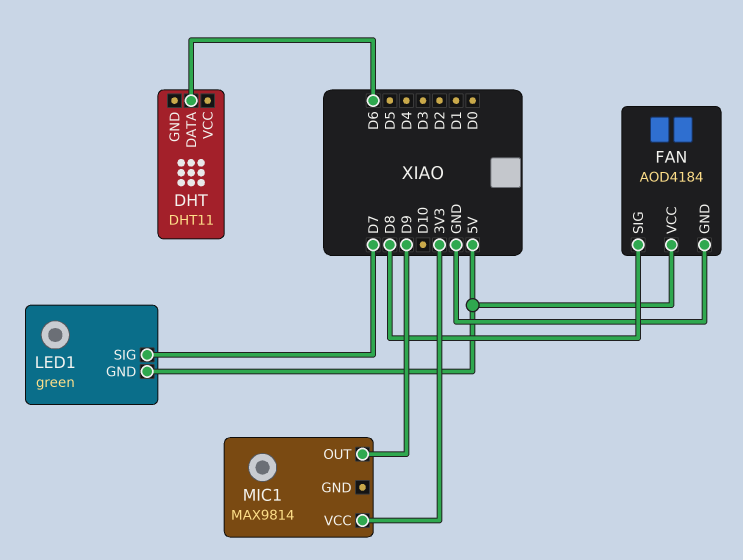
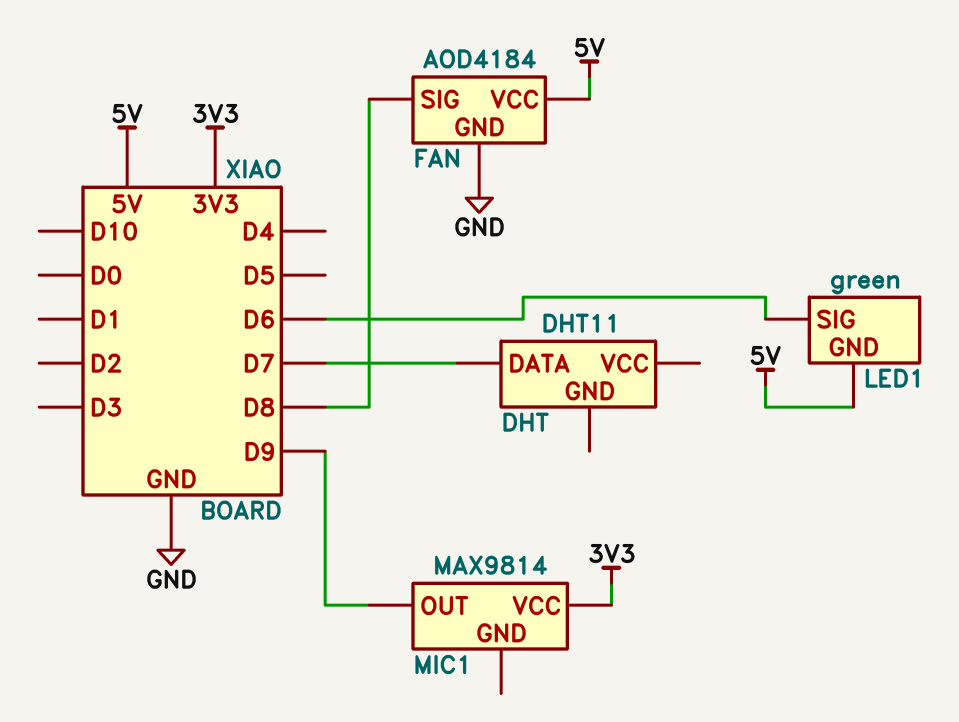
DHT pin DATA: D6 -> D7
LED1 pin SIG: D7 -> D6

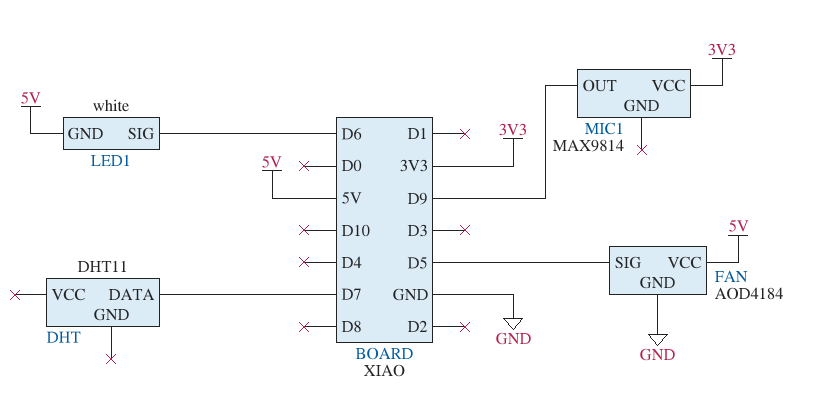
FAN pin SIG: D8 -> D5
LED1: green -> white

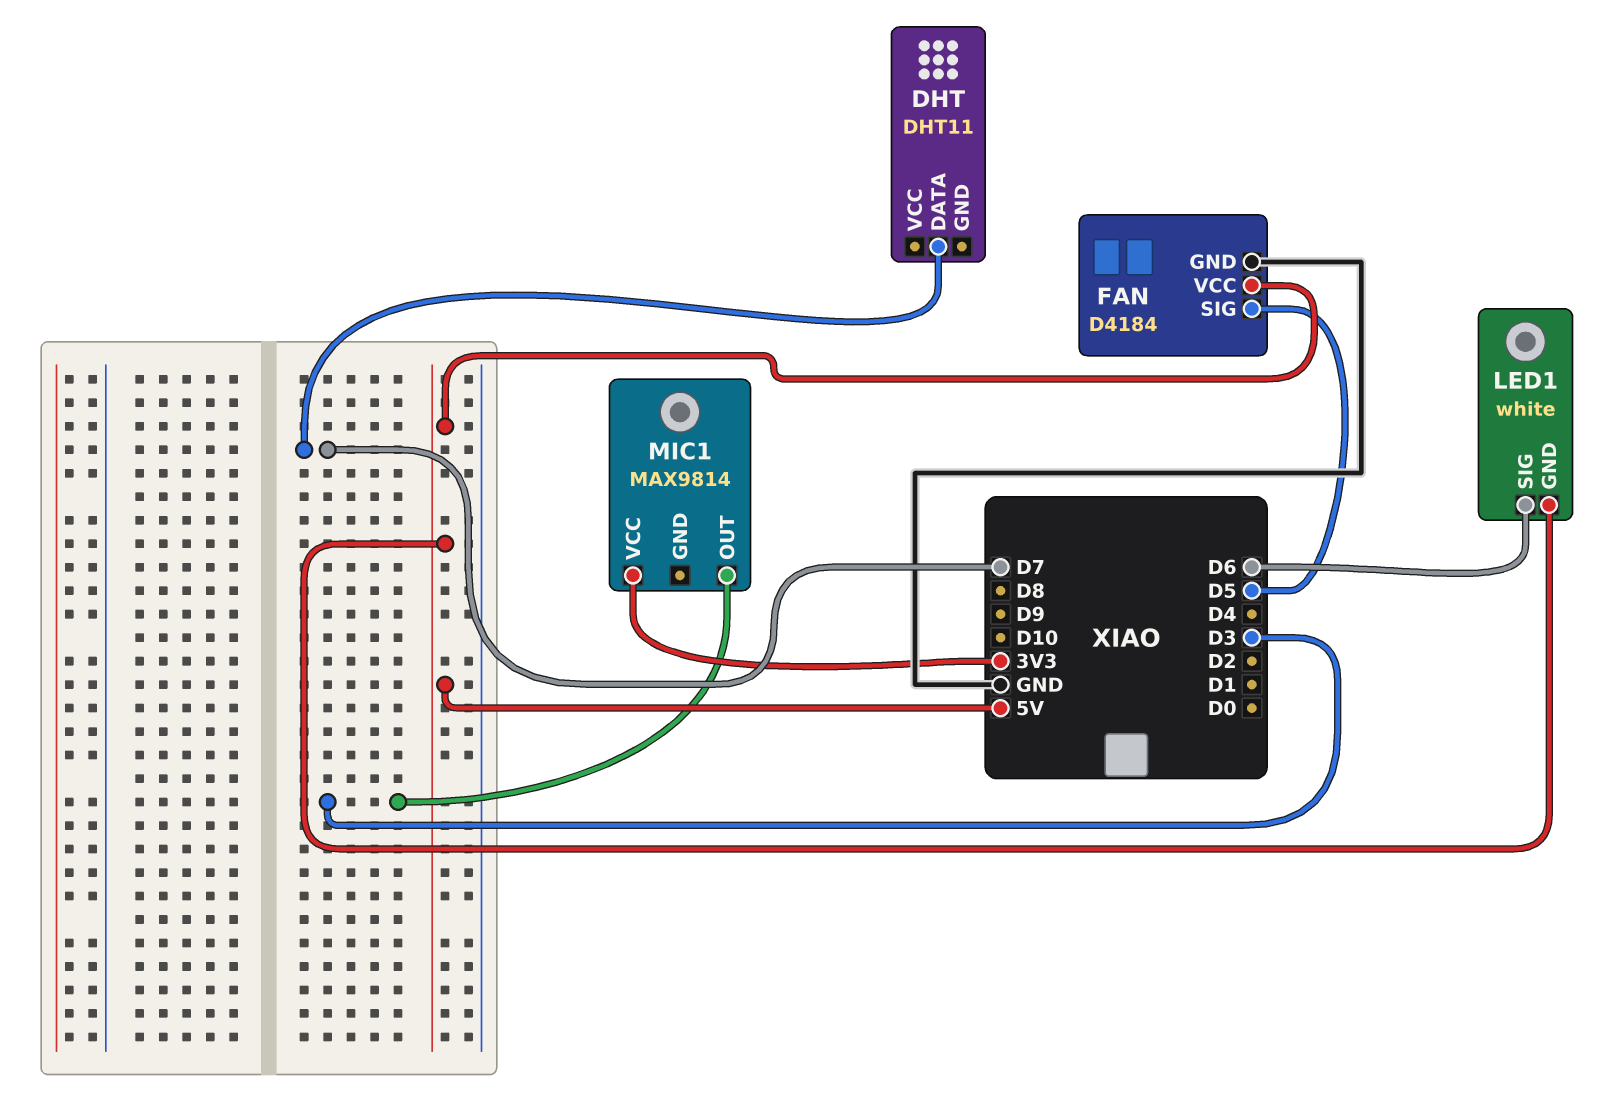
FAN: AOD4184 -> D4184
MIC1 pin OUT: D9 -> D3

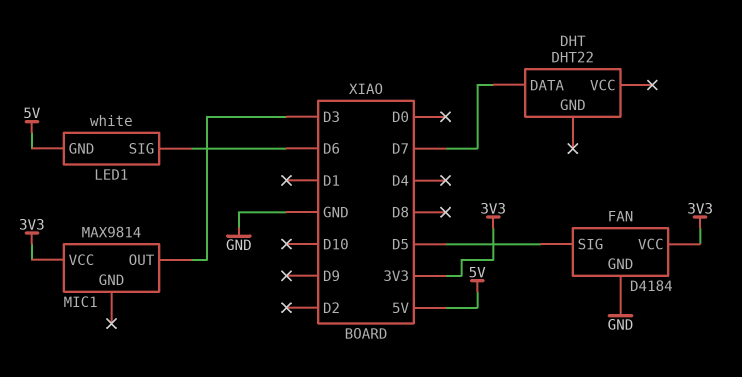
DHT: DHT11 -> DHT22
FAN pin VCC: 5V -> 3V3

